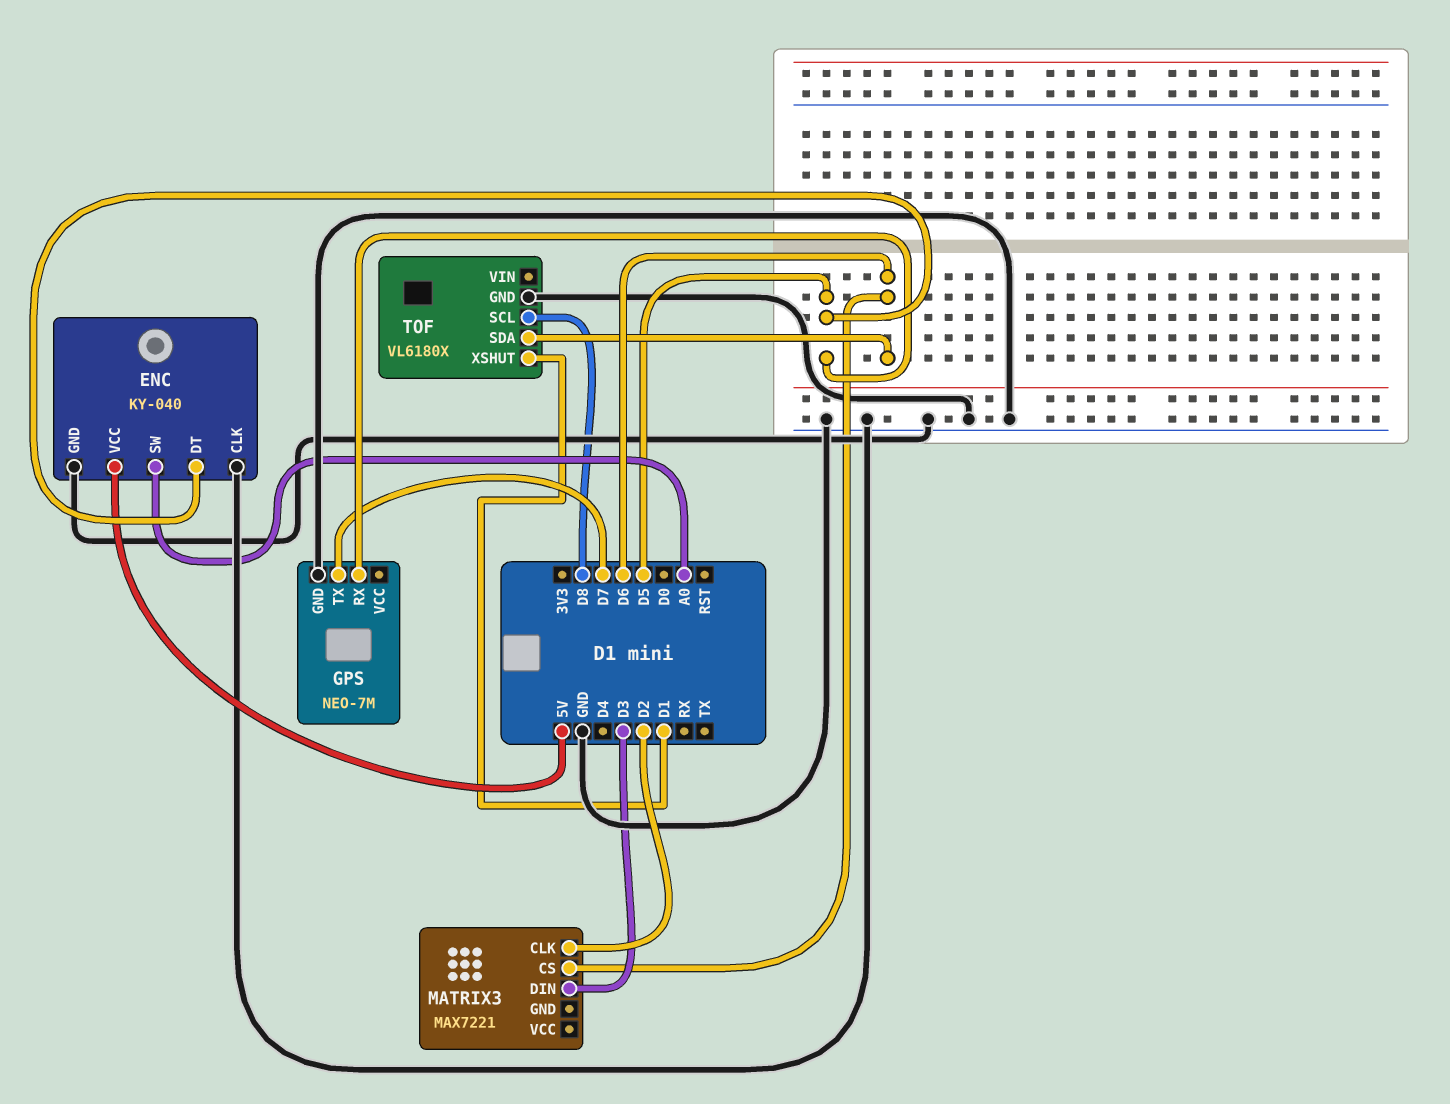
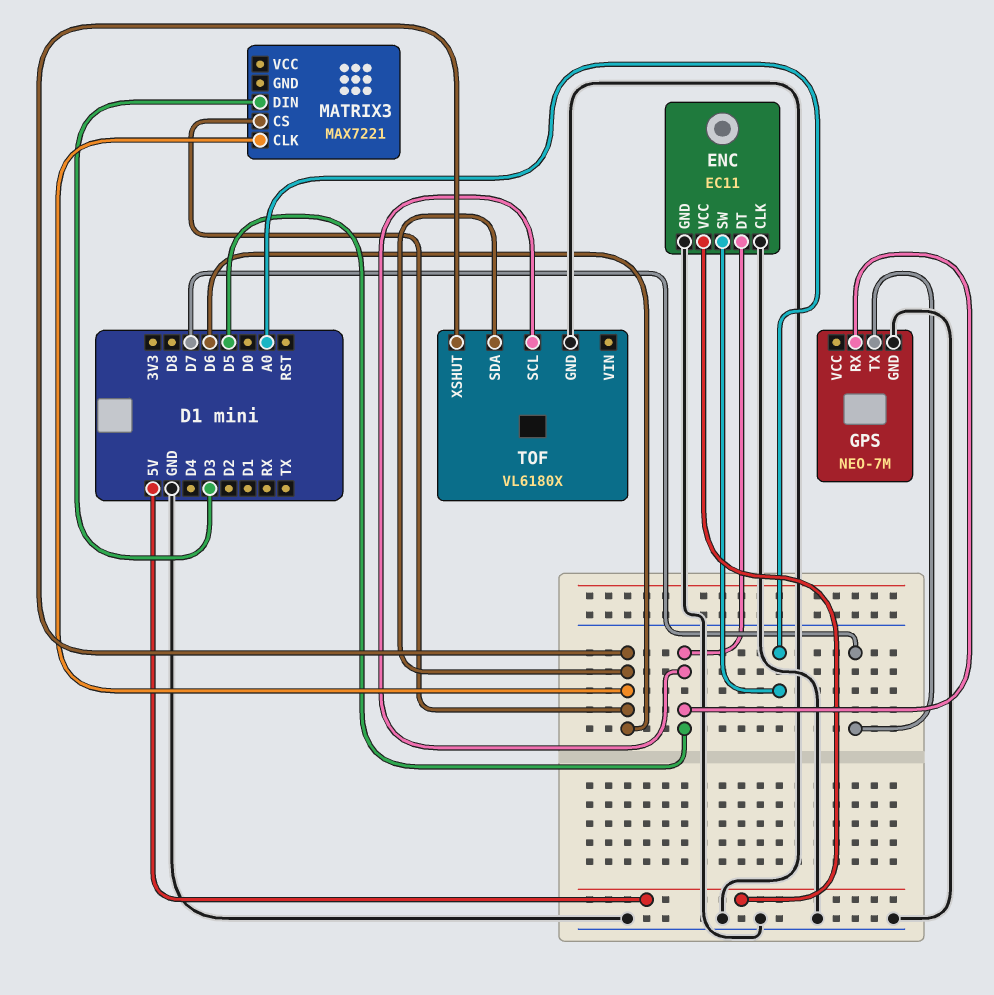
ENC: KY-040 -> EC11
MATRIX3 pin CLK: D2 -> D6
TOF pin SCL: D8 -> D5
TOF pin XSHUT: D1 -> D6

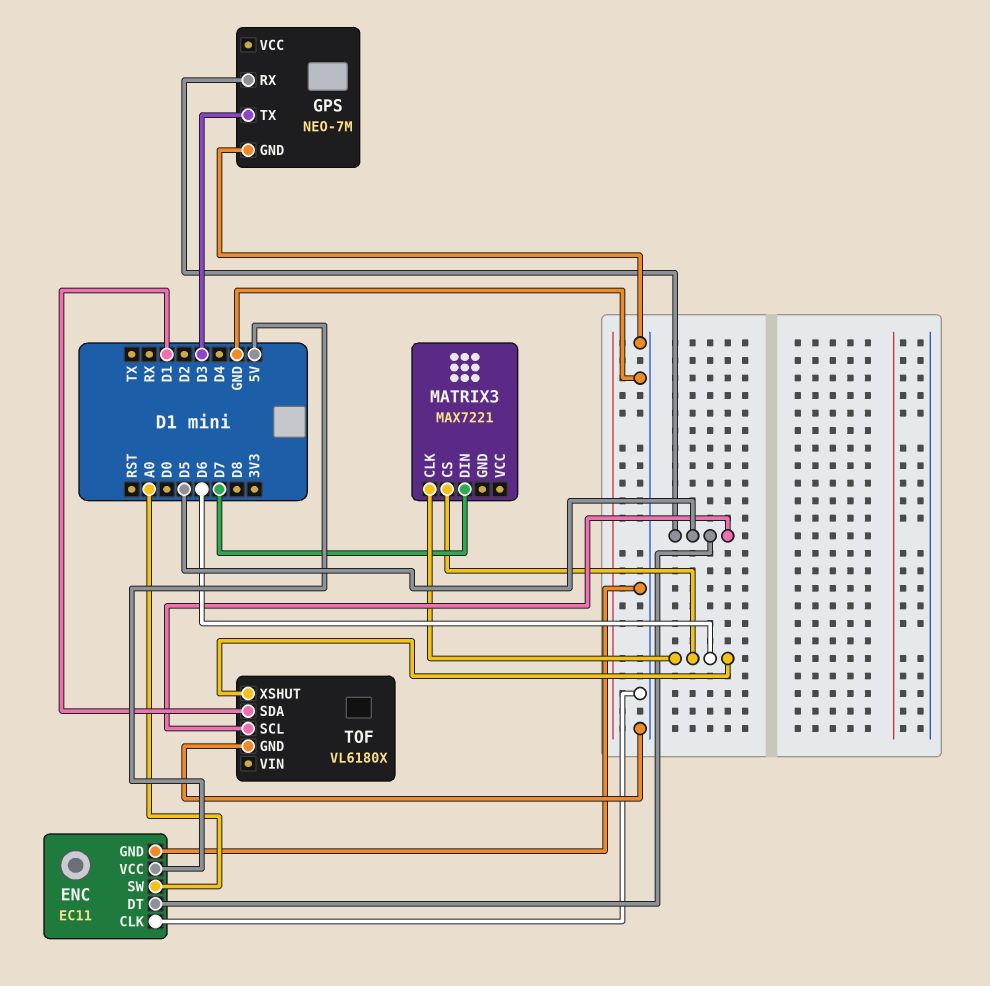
GPS pin TX: D7 -> D3
MATRIX3 pin DIN: D3 -> D7
TOF pin SDA: D6 -> D1

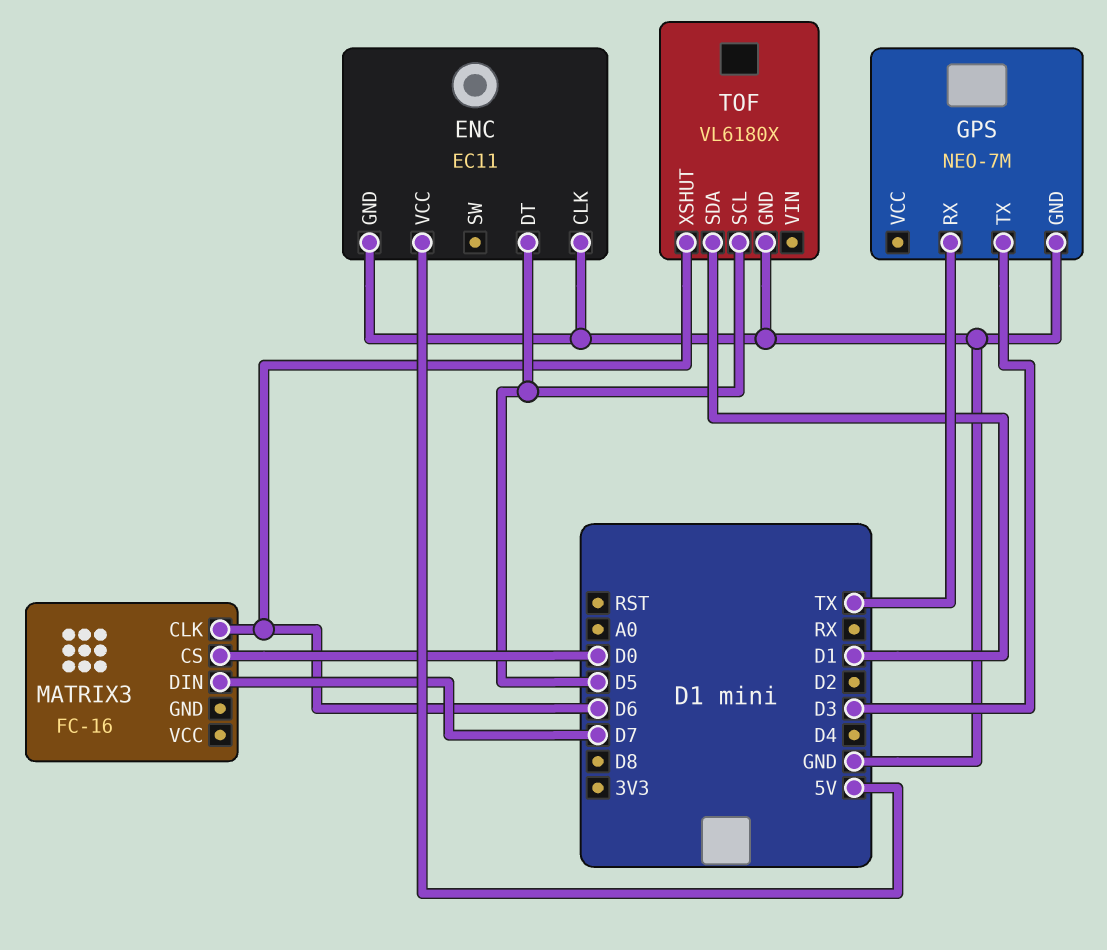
ENC pin SW: A0 -> none
GPS pin RX: D5 -> TX
MATRIX3: MAX7221 -> FC-16
MATRIX3 pin CS: D6 -> D0

